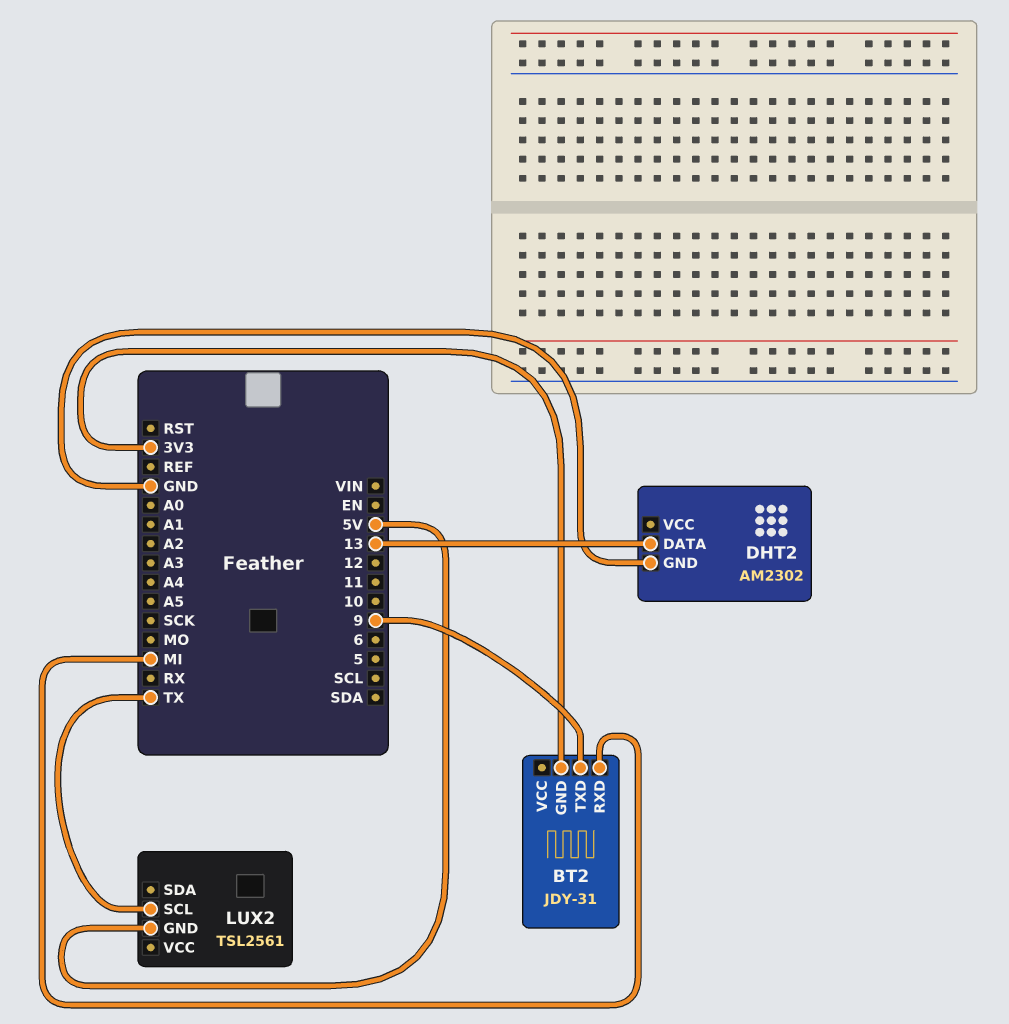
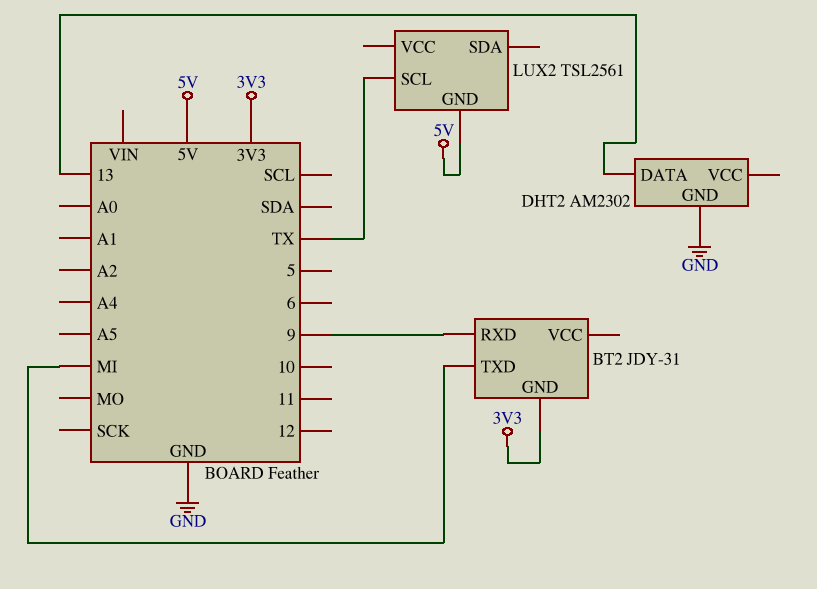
BT2 pin RXD: MI -> 9
BT2 pin TXD: 9 -> MI

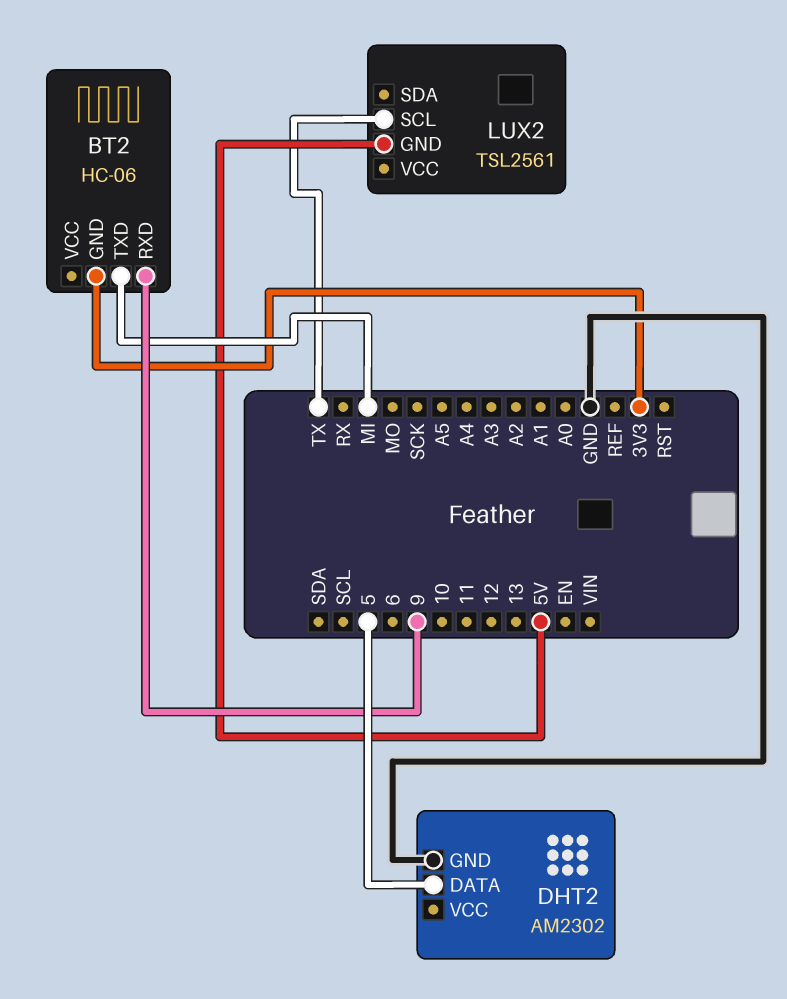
BT2: JDY-31 -> HC-06
DHT2 pin DATA: 13 -> 5

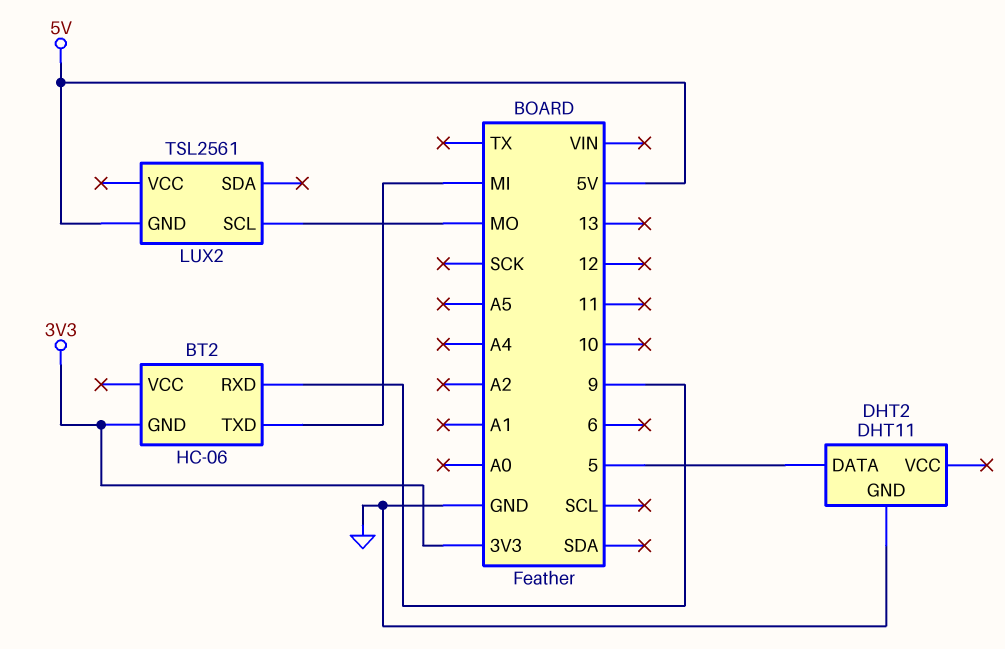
DHT2: AM2302 -> DHT11
LUX2 pin SCL: TX -> MO

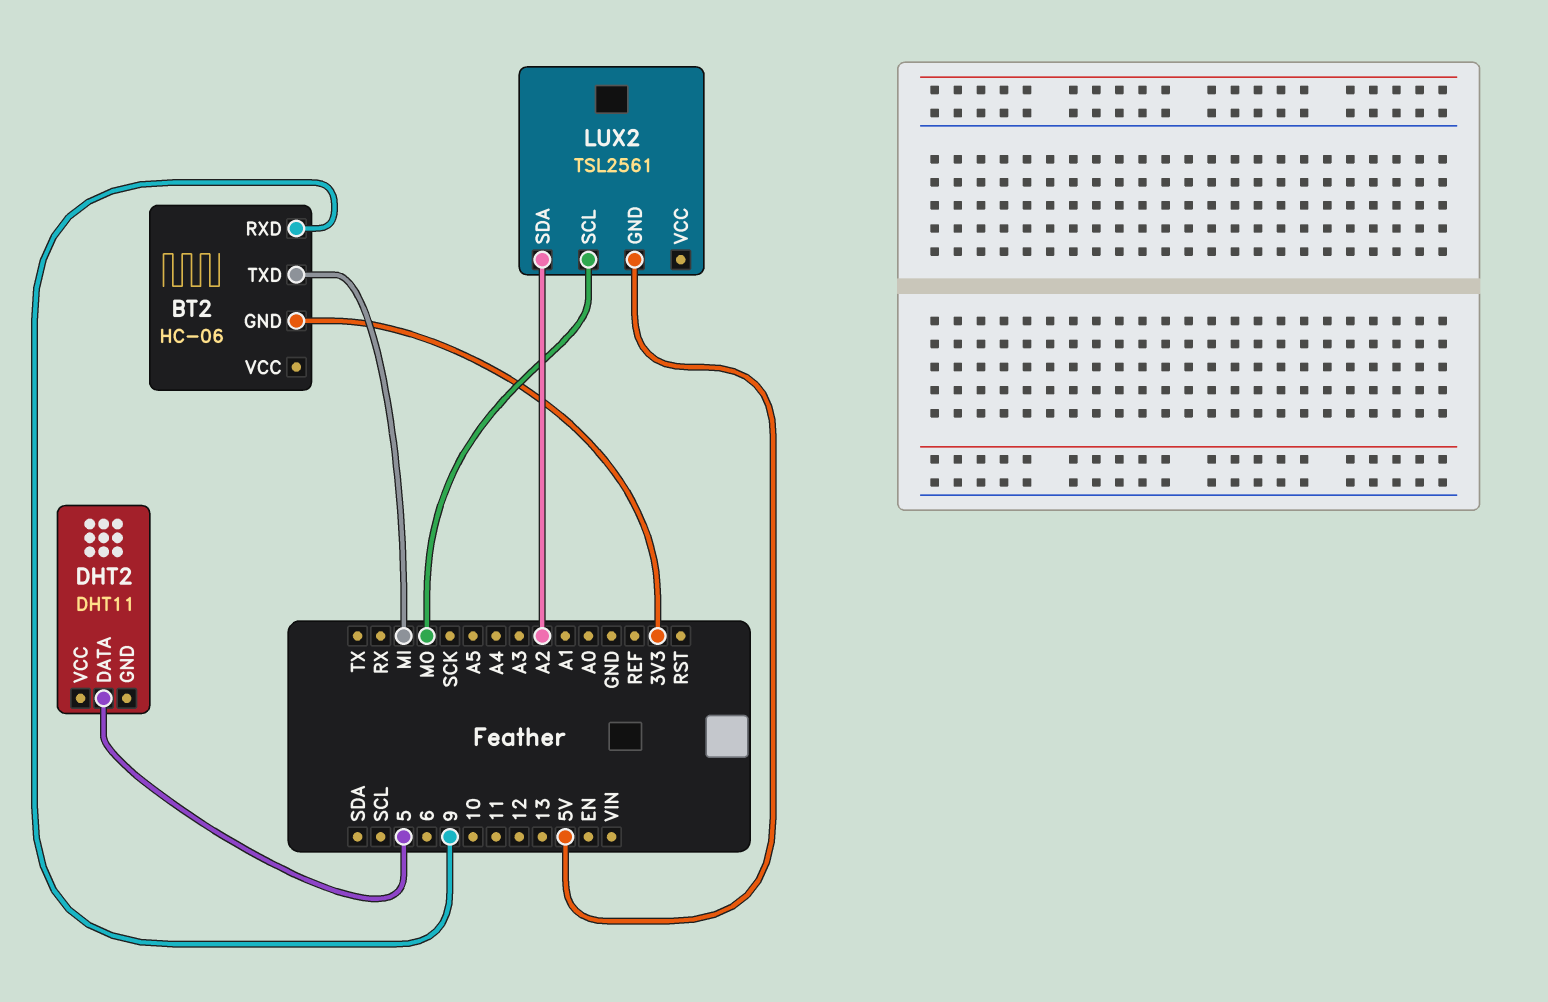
DHT2 pin GND: GND -> none
LUX2 pin SDA: none -> A2

